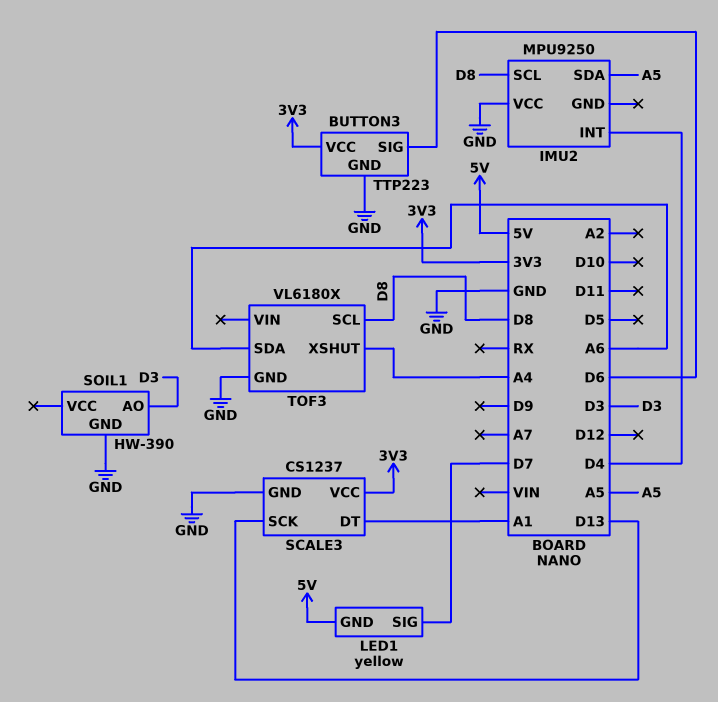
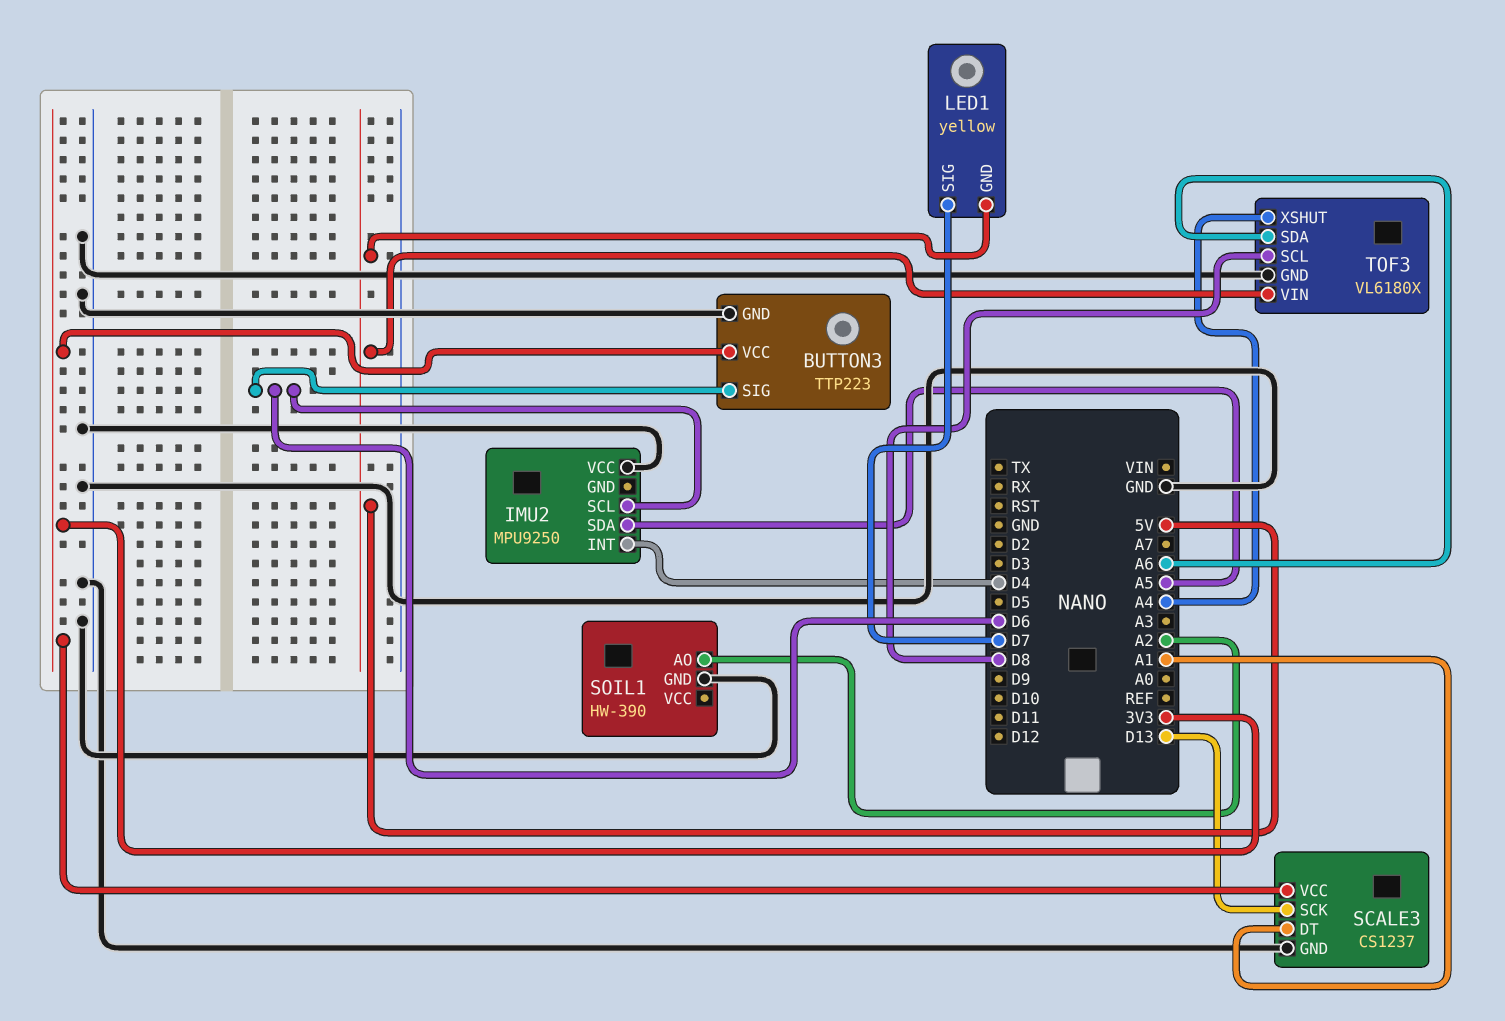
IMU2 pin SCL: D8 -> D6
SOIL1 pin AO: D3 -> A2
TOF3 pin VIN: none -> 5V

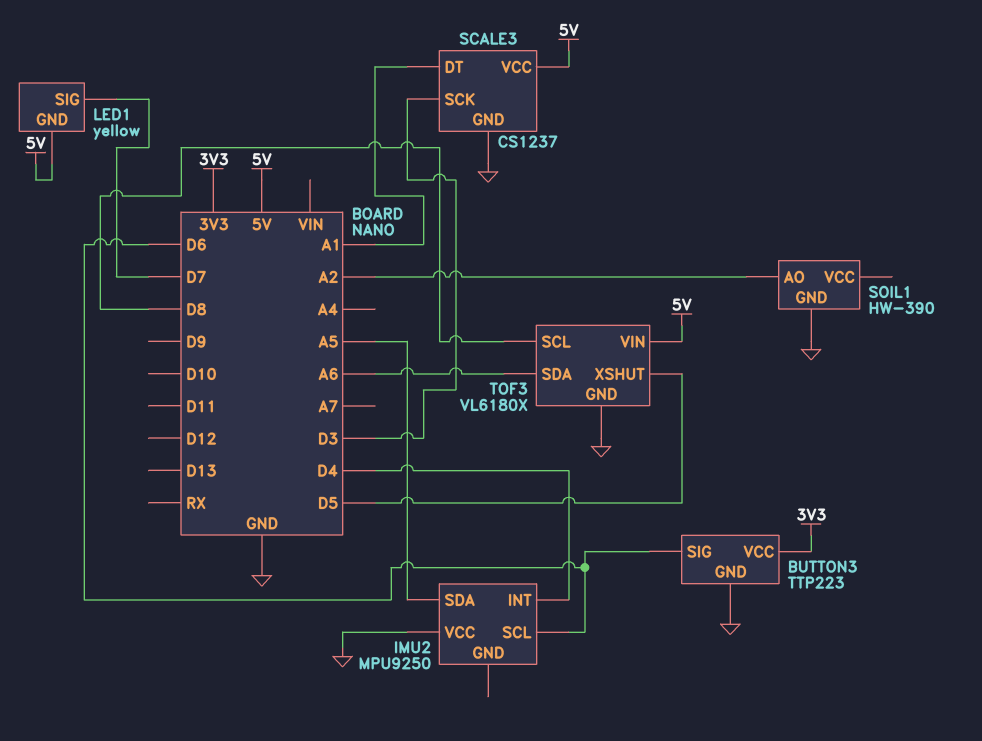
SCALE3 pin SCK: D13 -> D3
SCALE3 pin VCC: 3V3 -> 5V
TOF3 pin XSHUT: A4 -> D5

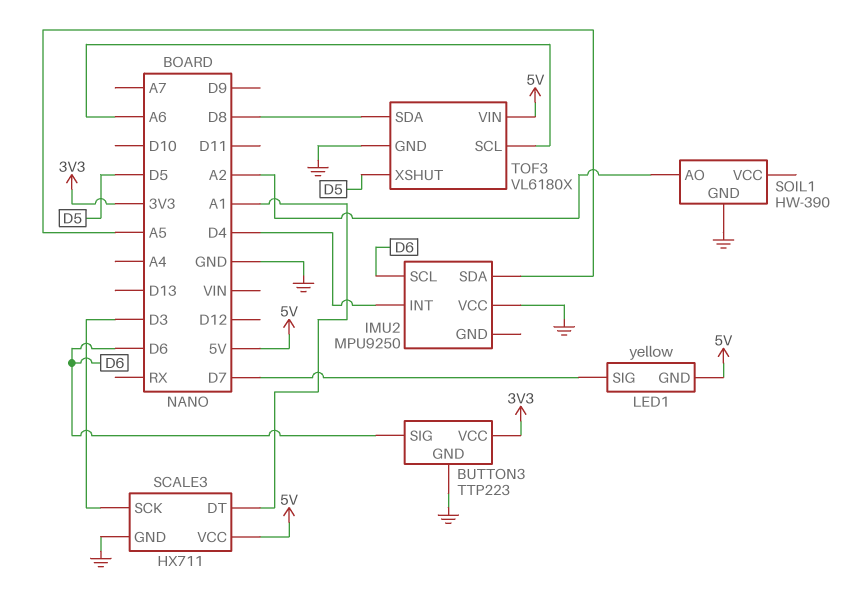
SCALE3: CS1237 -> HX711
TOF3 pin SCL: D8 -> A6
TOF3 pin SDA: A6 -> D8

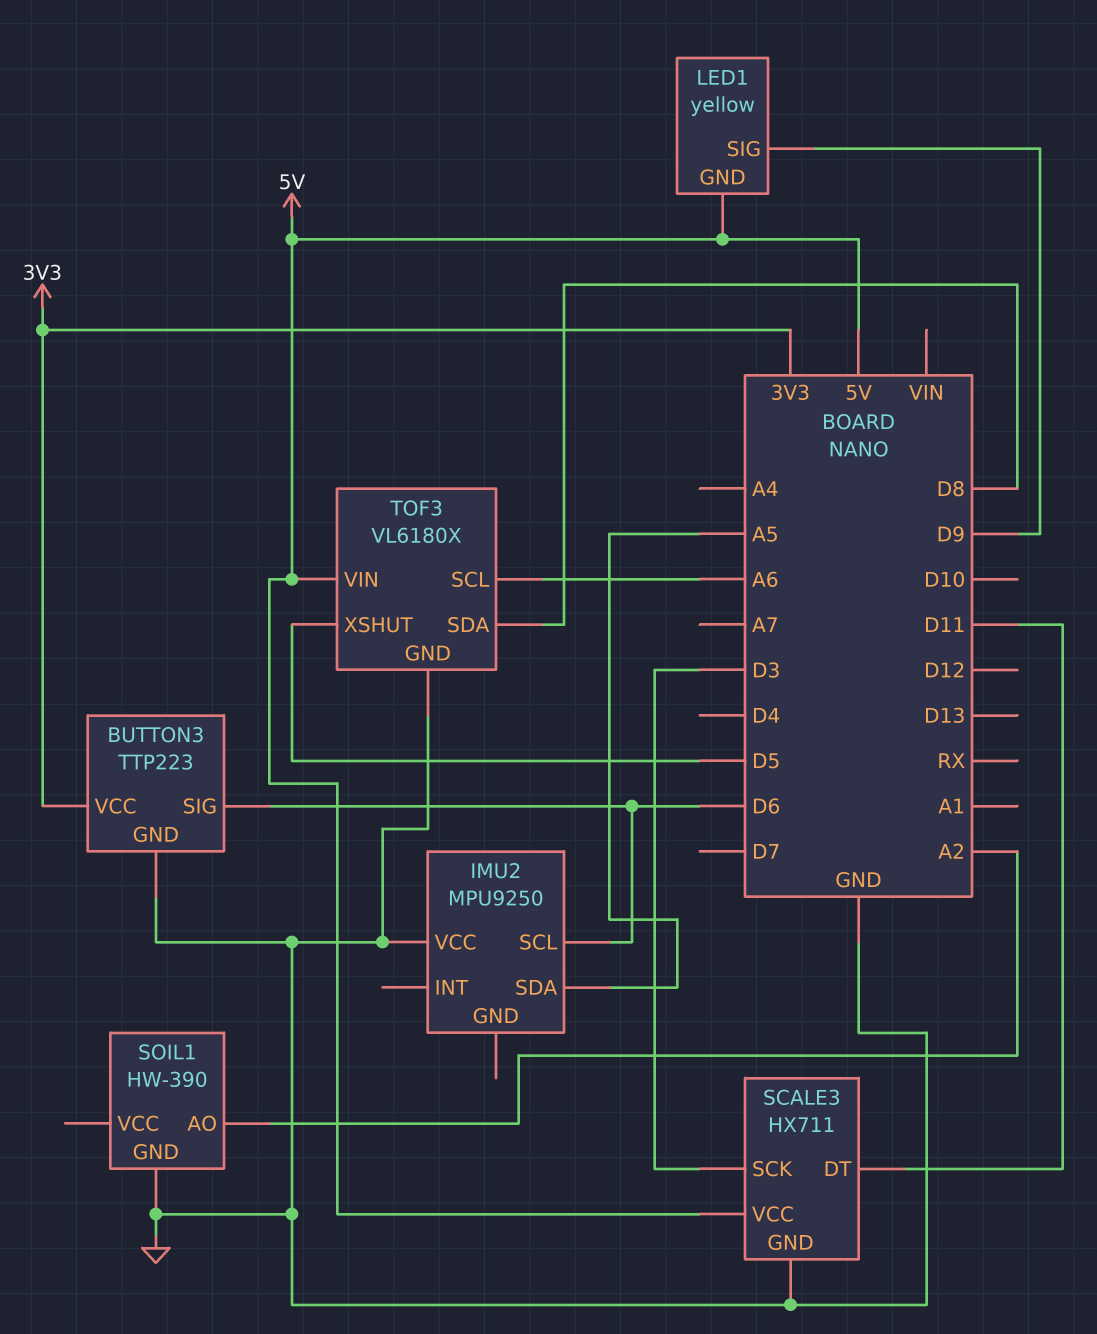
IMU2 pin INT: D4 -> none
LED1 pin SIG: D7 -> D9
SCALE3 pin DT: A1 -> D11

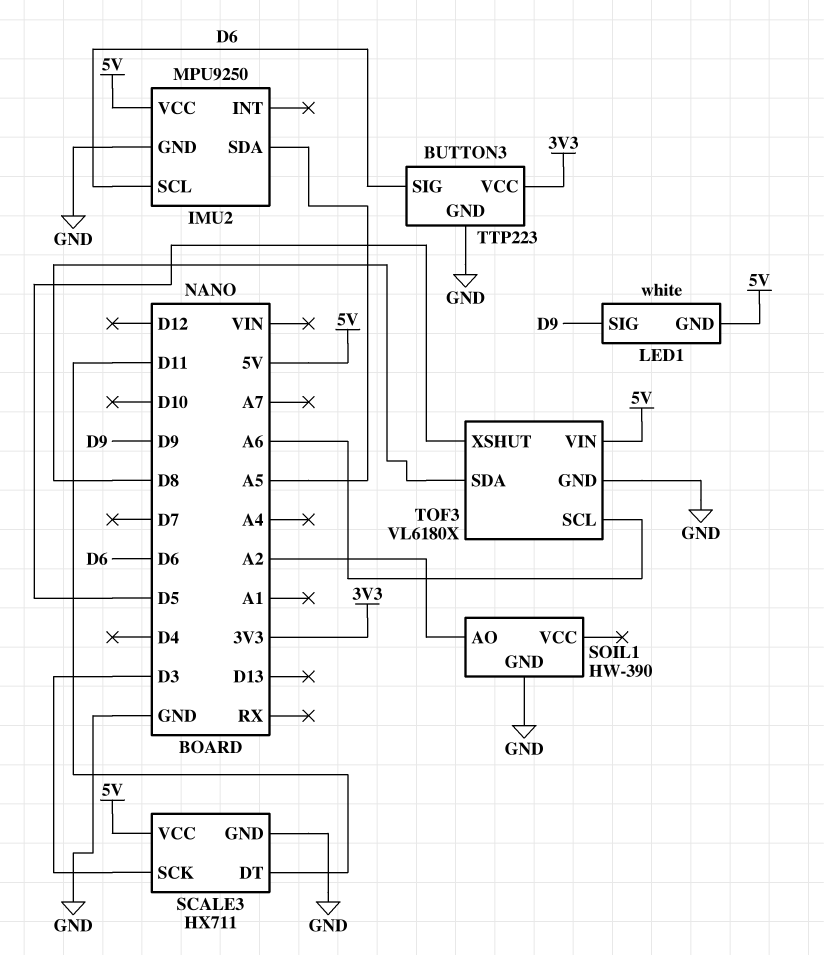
IMU2 pin GND: none -> GND
IMU2 pin VCC: GND -> 5V
LED1: yellow -> white

